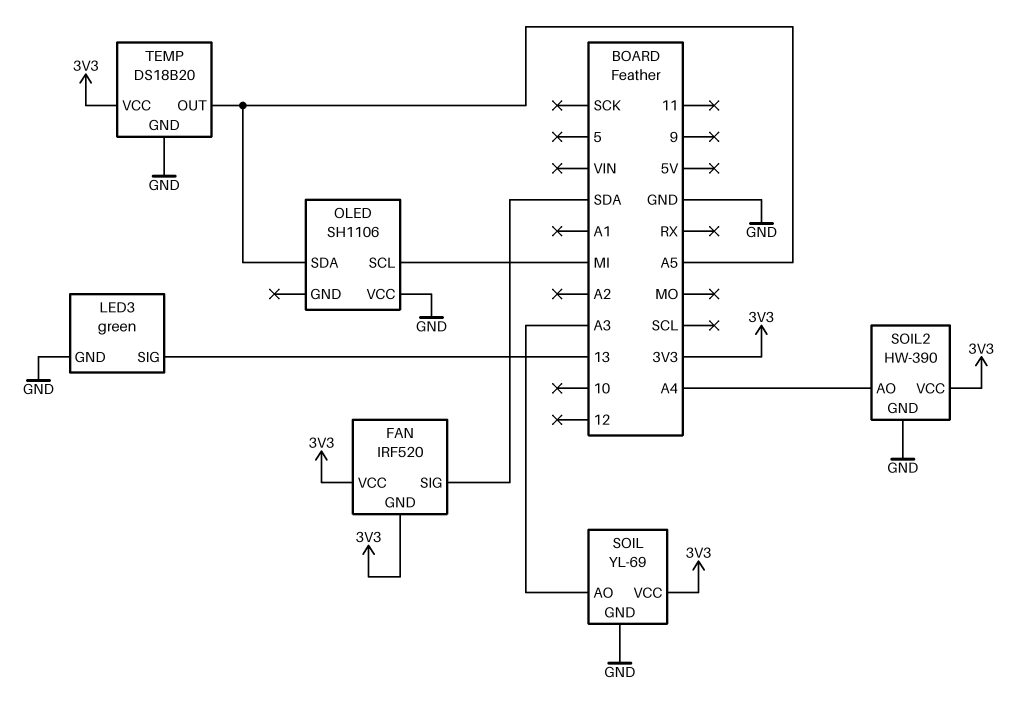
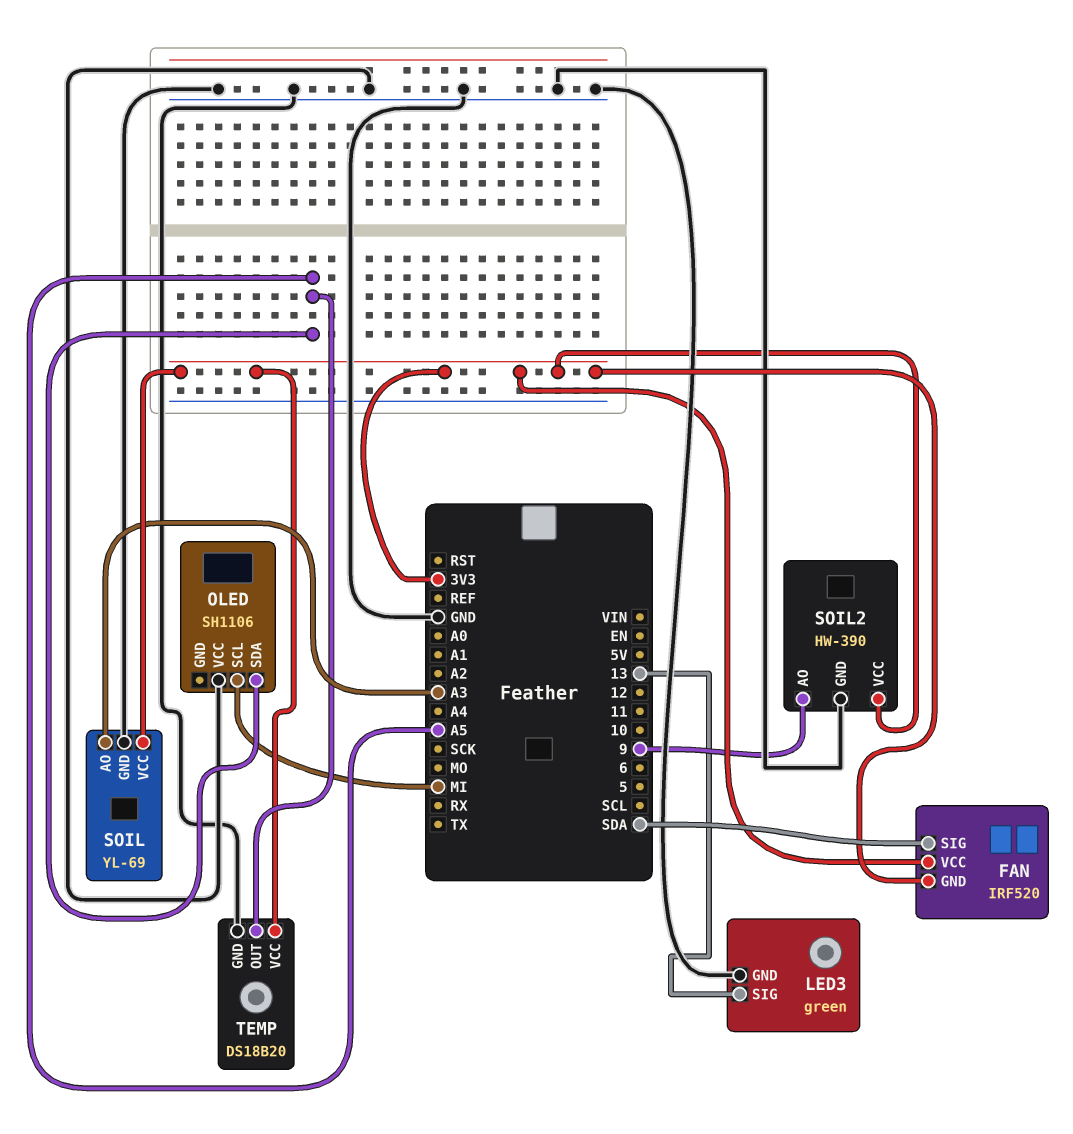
SOIL2 pin AO: A4 -> 9

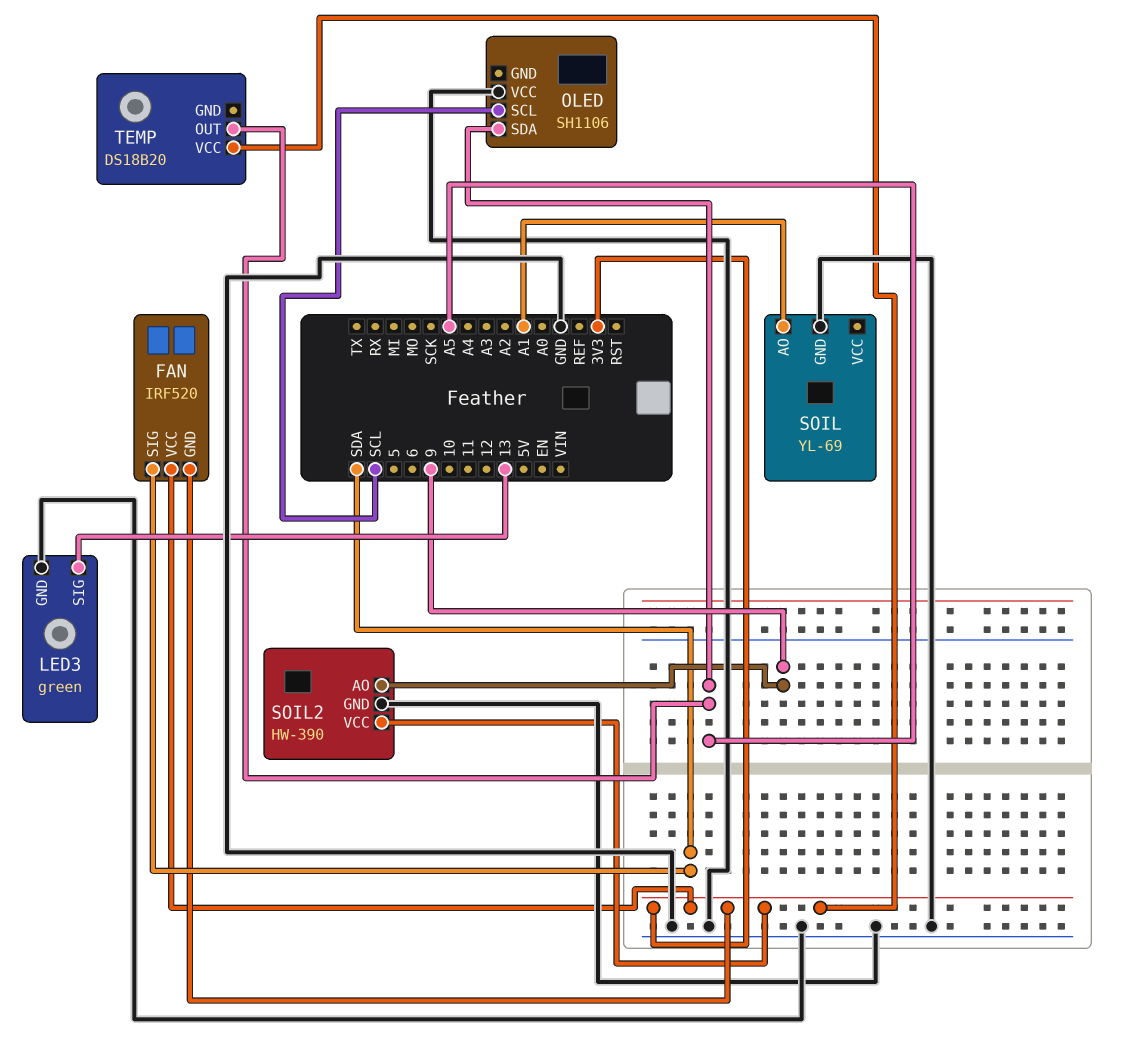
OLED pin SCL: MI -> SCL
SOIL pin AO: A3 -> A1
SOIL pin VCC: 3V3 -> none
TEMP pin GND: GND -> none

